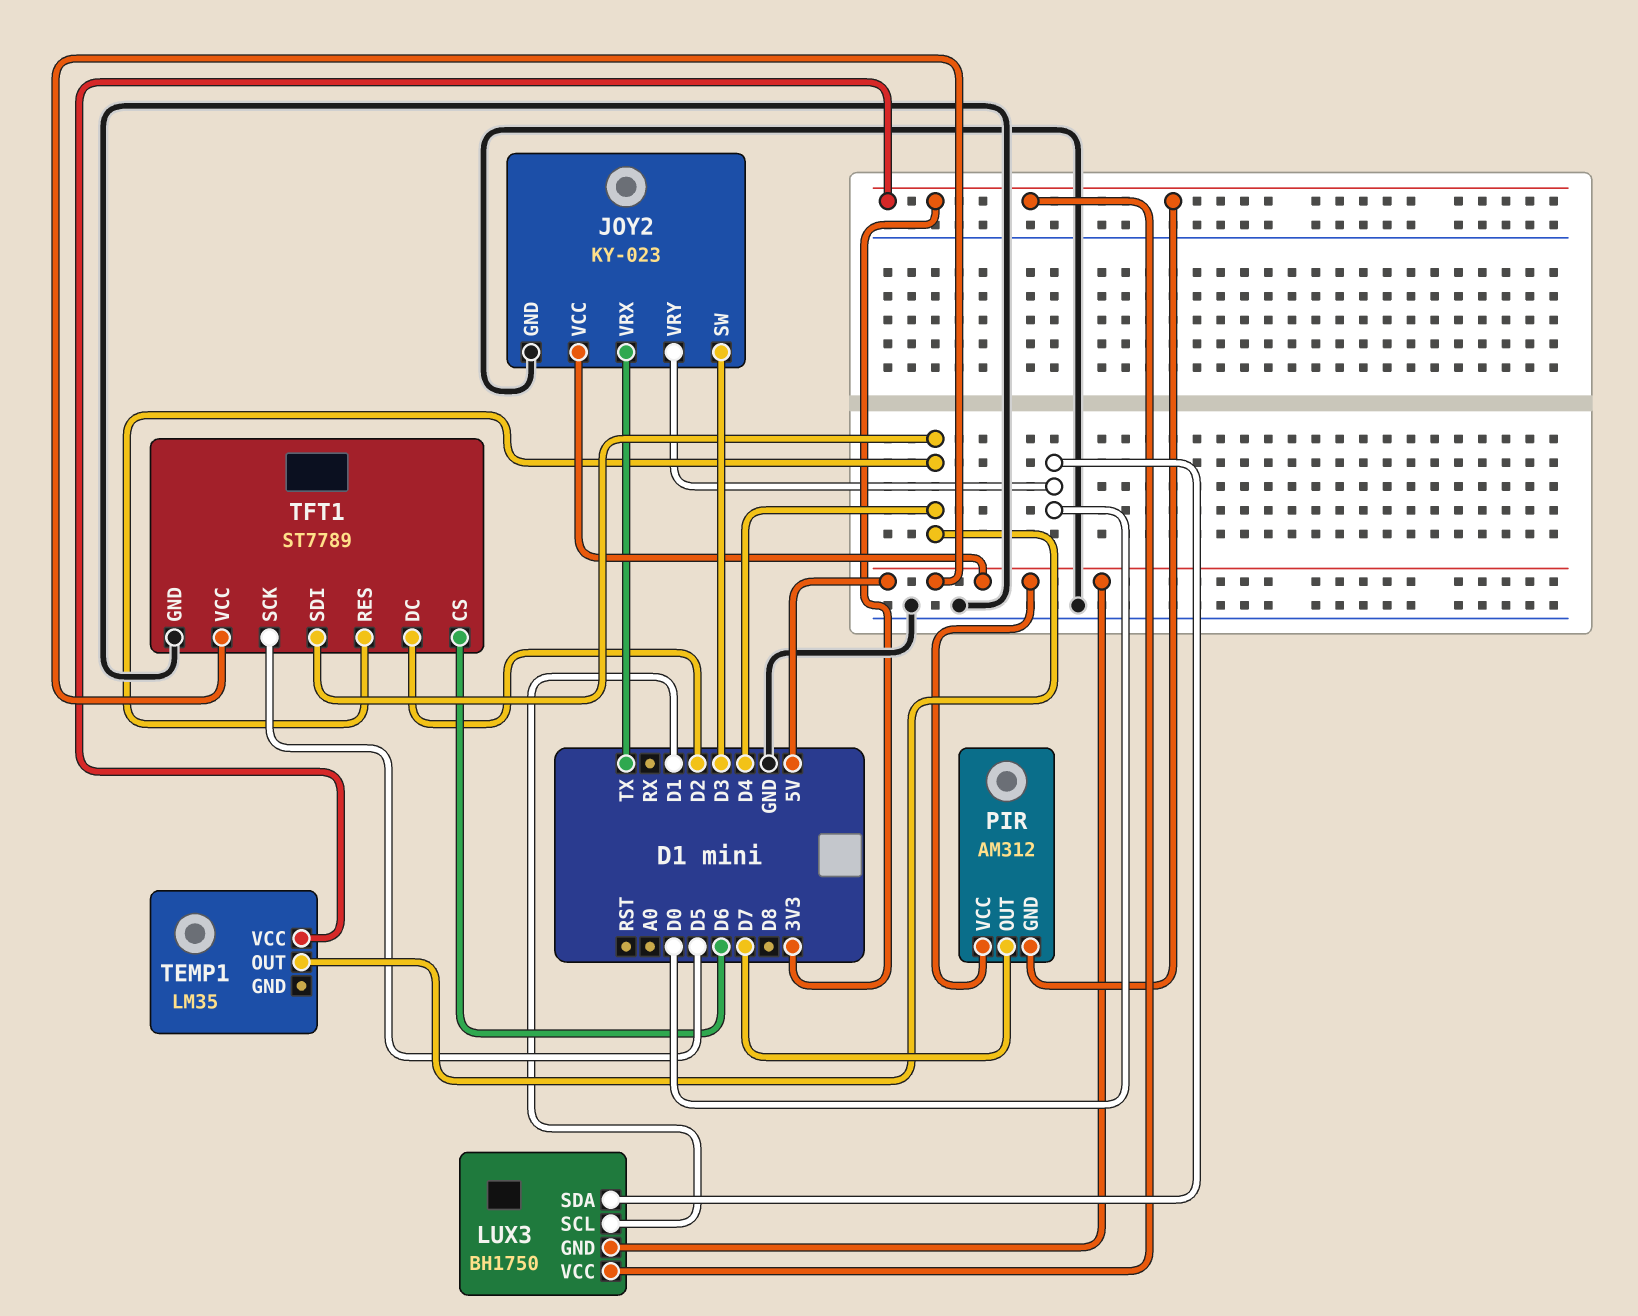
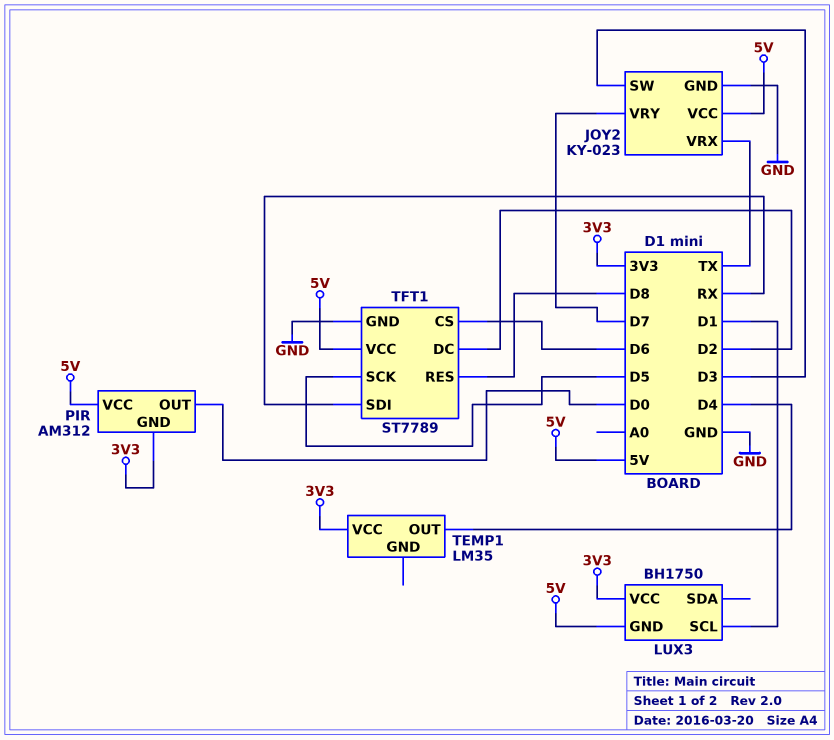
JOY2 pin VRY: D0 -> D7
LUX3 pin SDA: D0 -> none
PIR pin OUT: D7 -> D0
TFT1 pin RES: D4 -> D8
TFT1 pin SDI: D4 -> RX

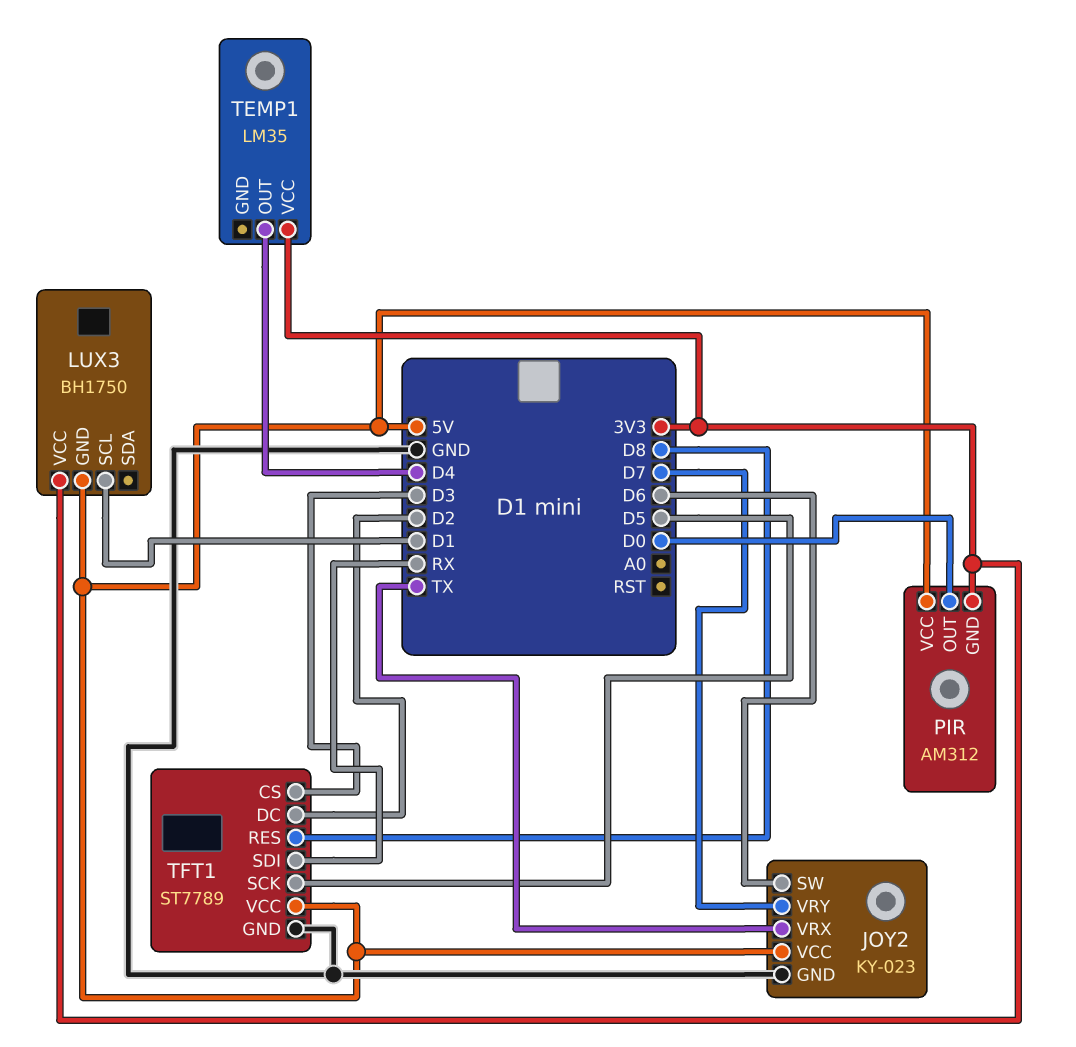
JOY2 pin SW: D3 -> D6
TFT1 pin CS: D6 -> D3

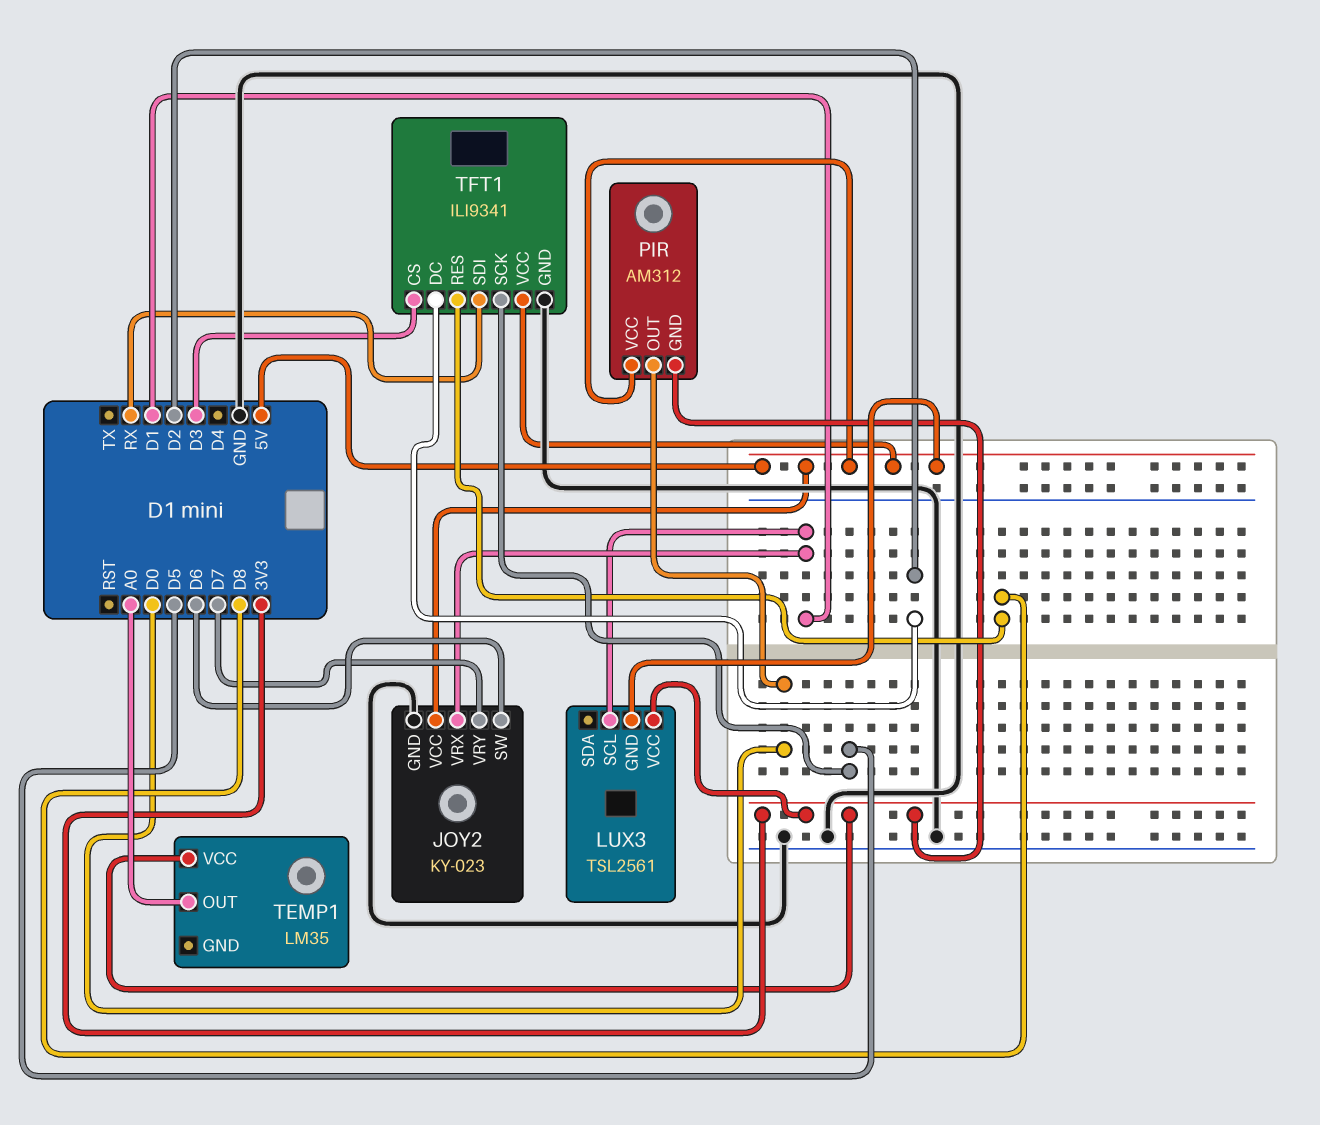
JOY2 pin VRX: TX -> D1
LUX3: BH1750 -> TSL2561
TEMP1 pin OUT: D4 -> A0
TFT1: ST7789 -> ILI9341

